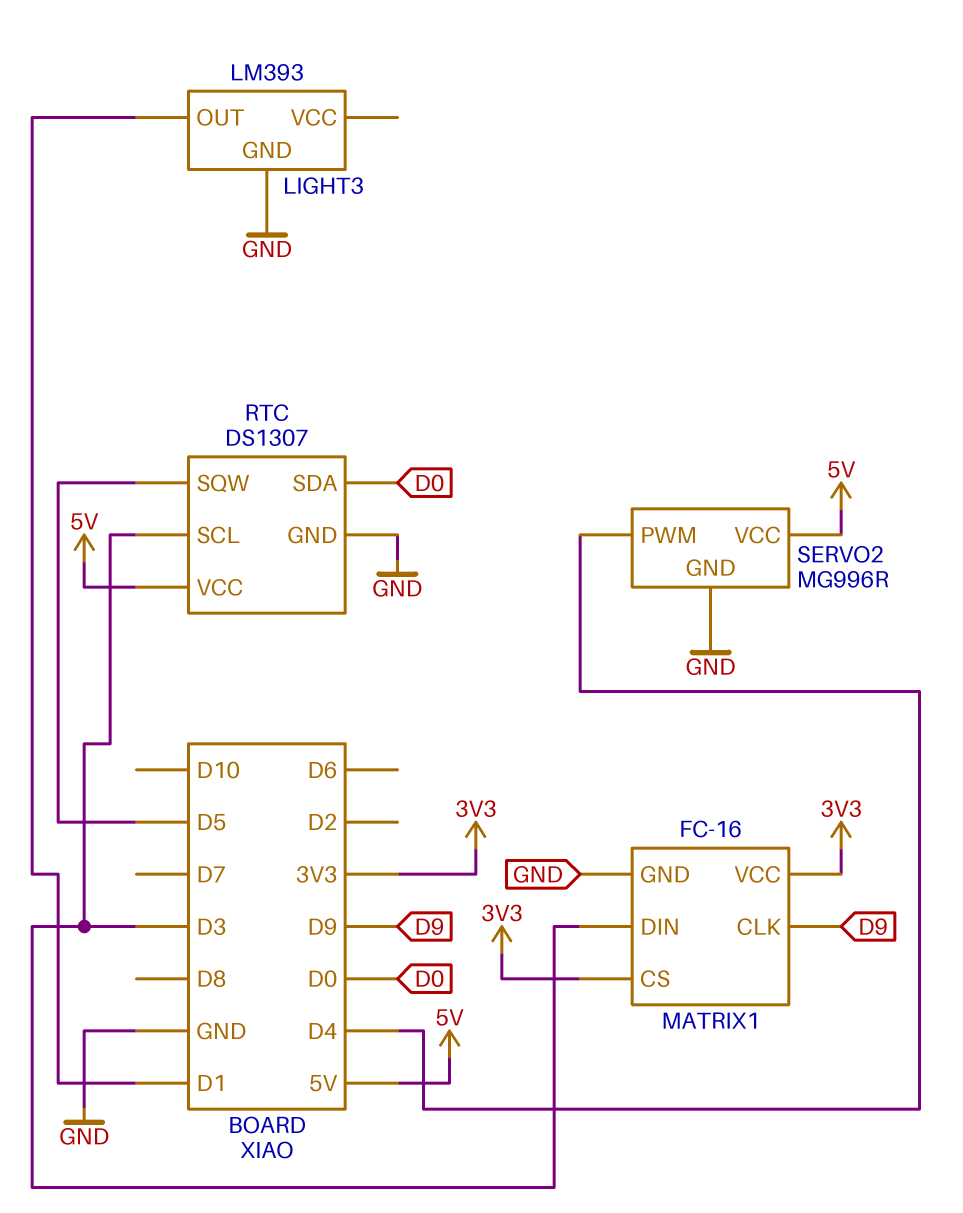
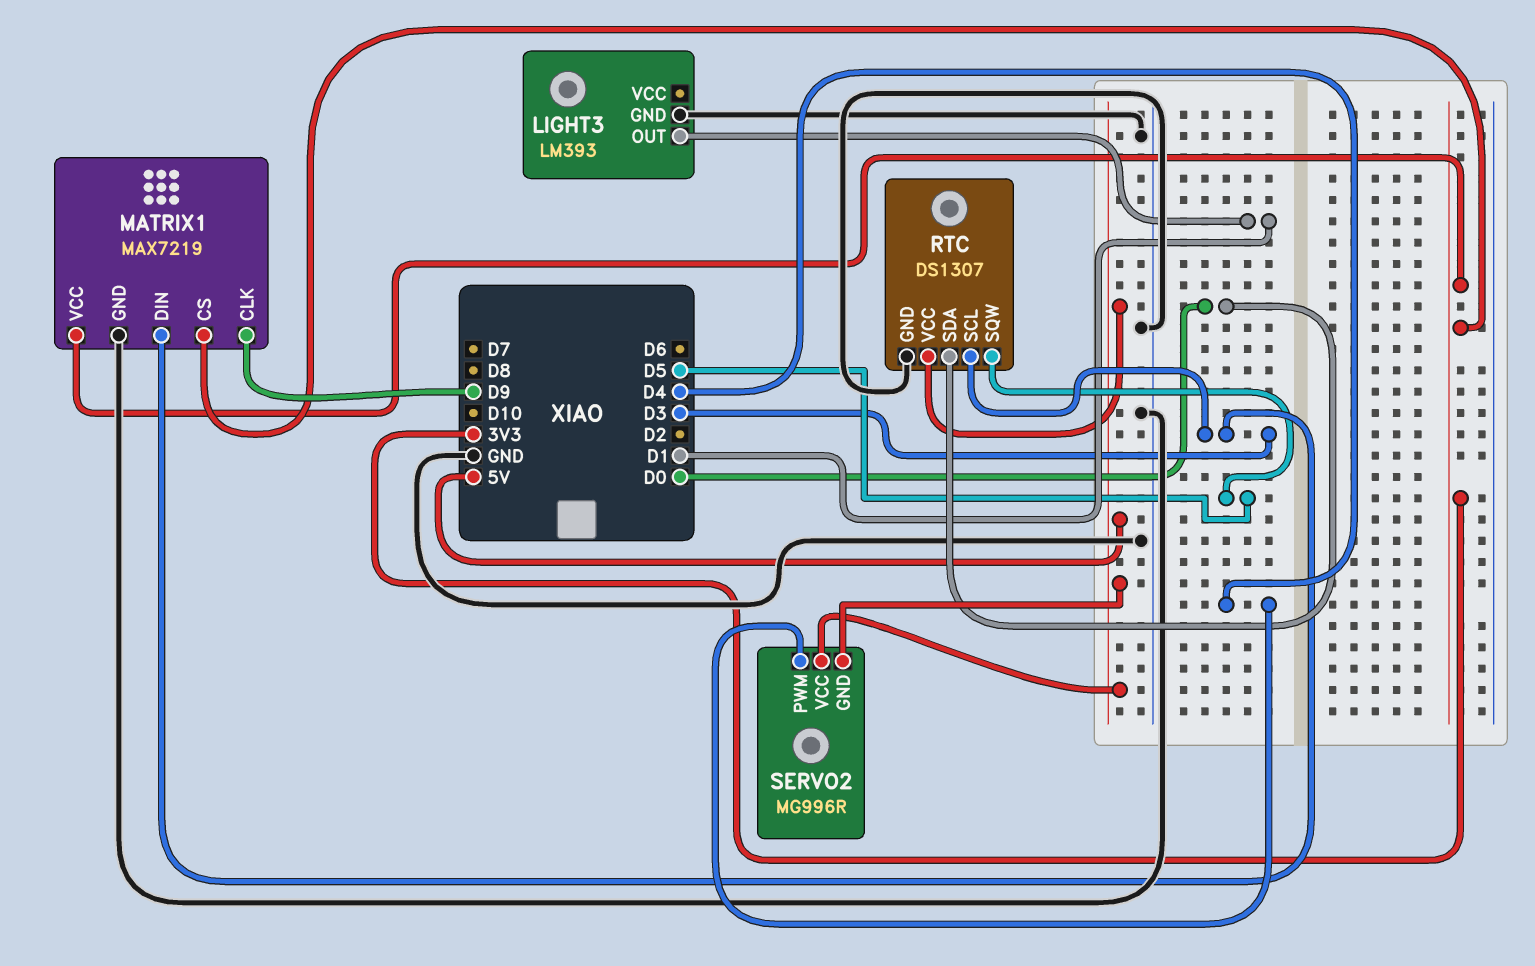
MATRIX1: FC-16 -> MAX7219
SERVO2 pin GND: GND -> 5V

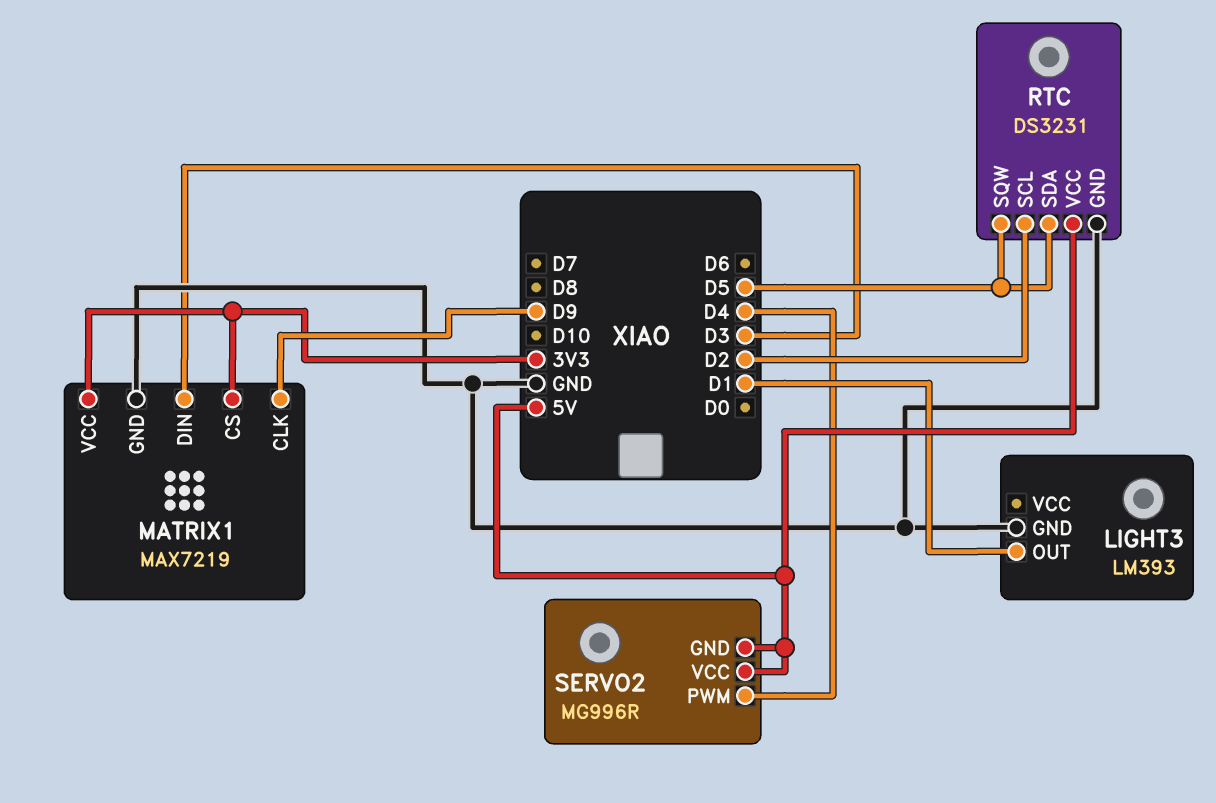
RTC: DS1307 -> DS3231
RTC pin SCL: D3 -> D2
RTC pin SDA: D0 -> D5

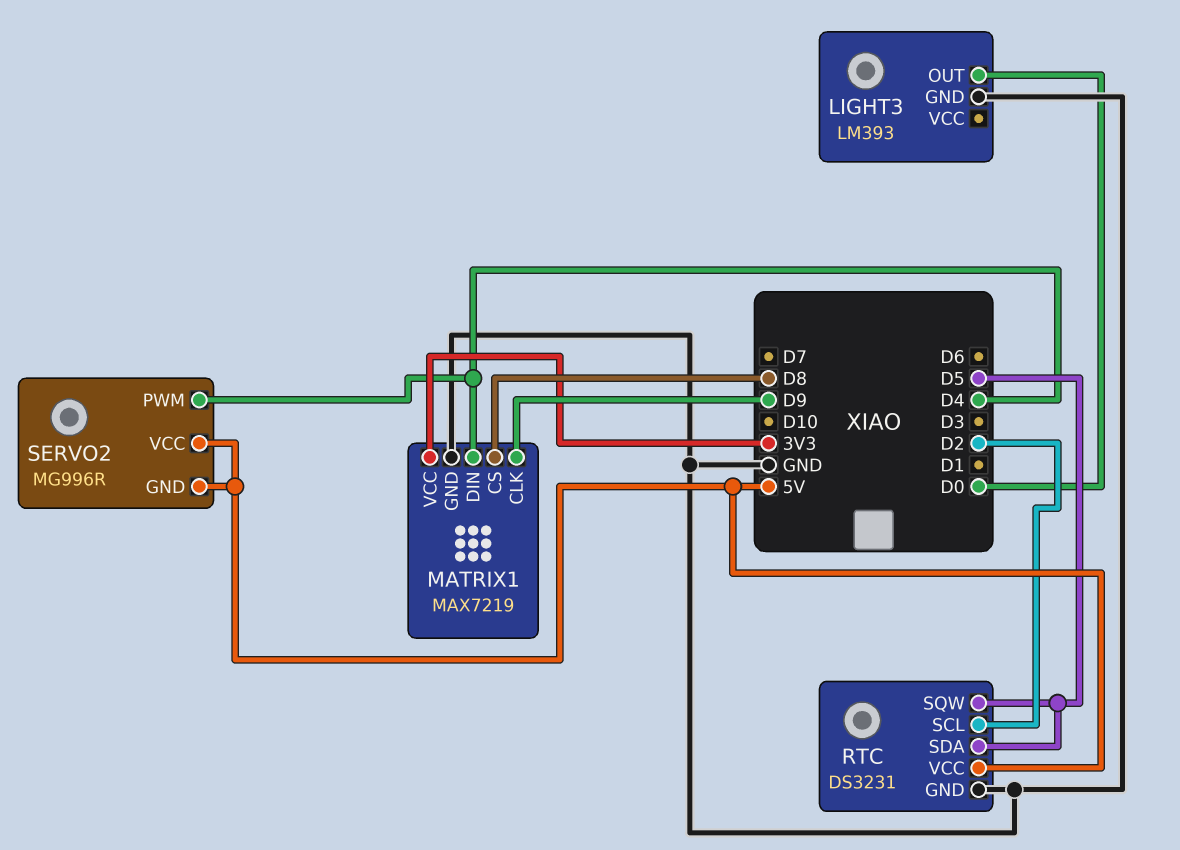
LIGHT3 pin OUT: D1 -> D0
MATRIX1 pin CS: 3V3 -> D8
MATRIX1 pin DIN: D3 -> D4

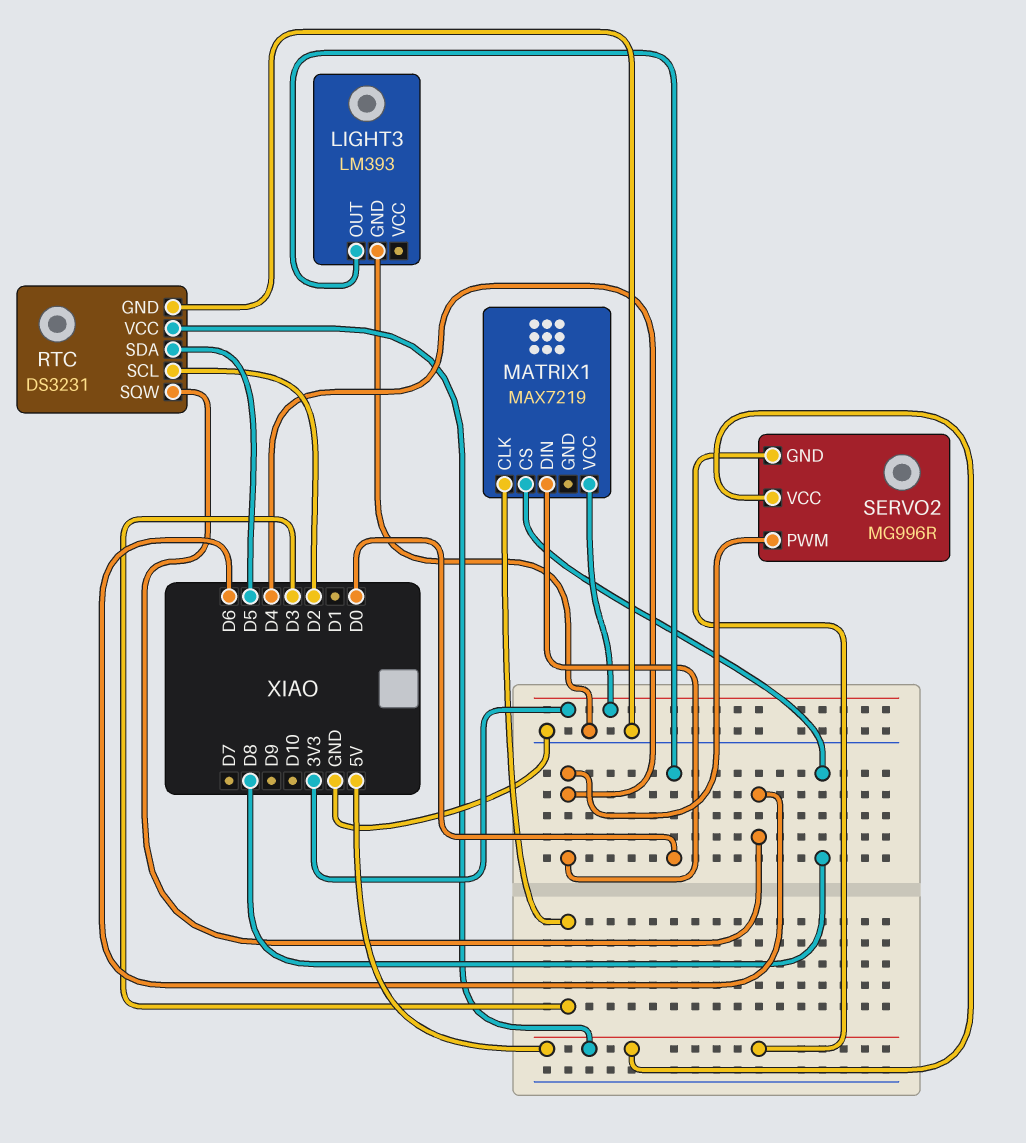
MATRIX1 pin CLK: D9 -> D3
MATRIX1 pin GND: GND -> none
RTC pin SQW: D5 -> D6

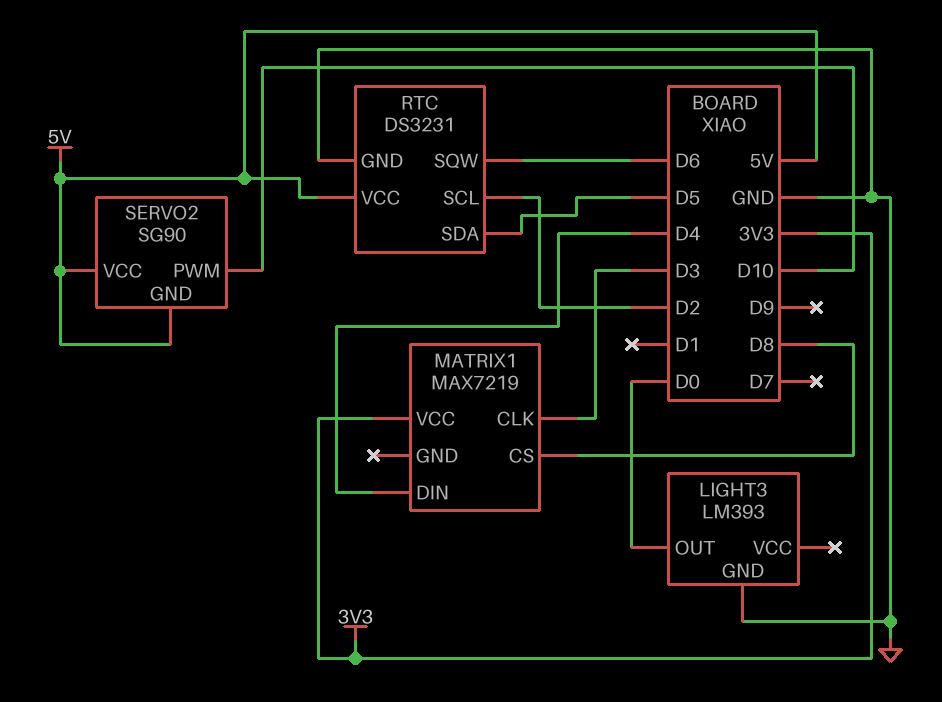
SERVO2: MG996R -> SG90
SERVO2 pin PWM: D4 -> D10

